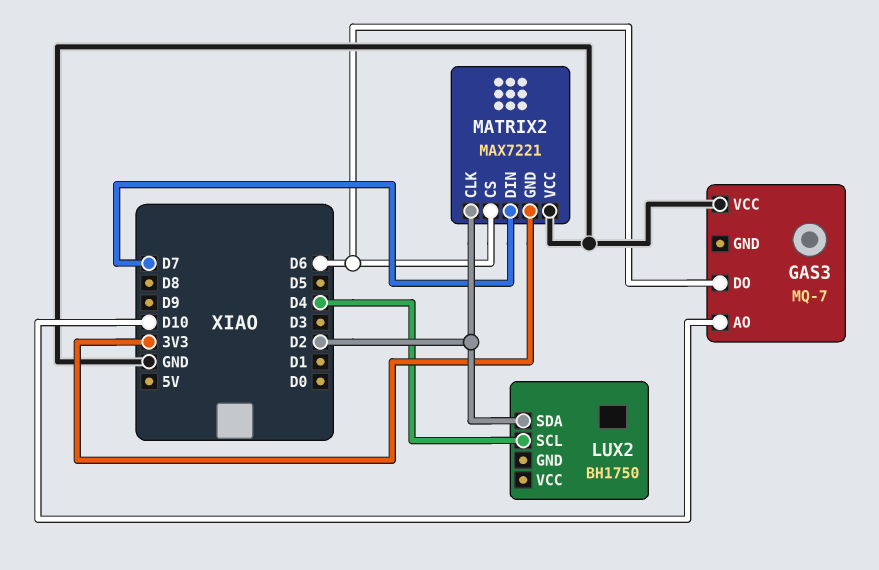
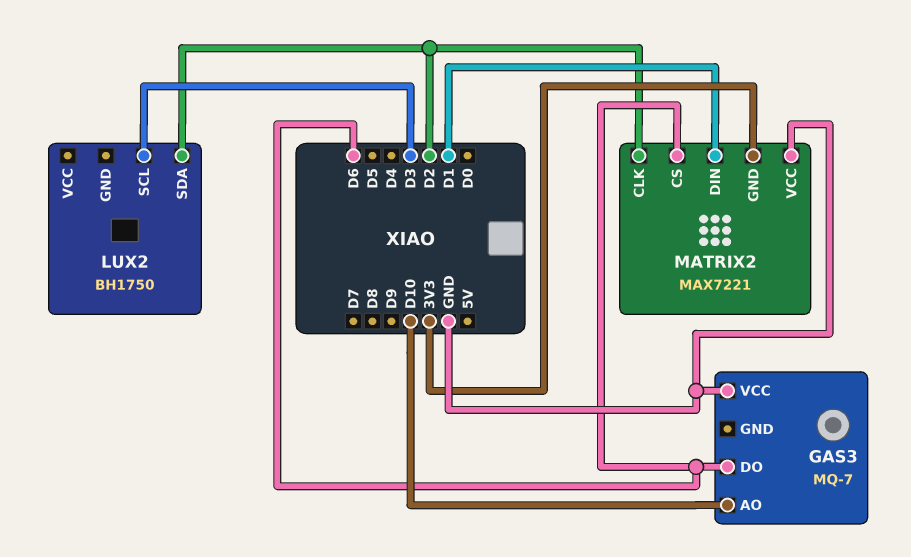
LUX2 pin SCL: D4 -> D3
MATRIX2 pin DIN: D7 -> D1

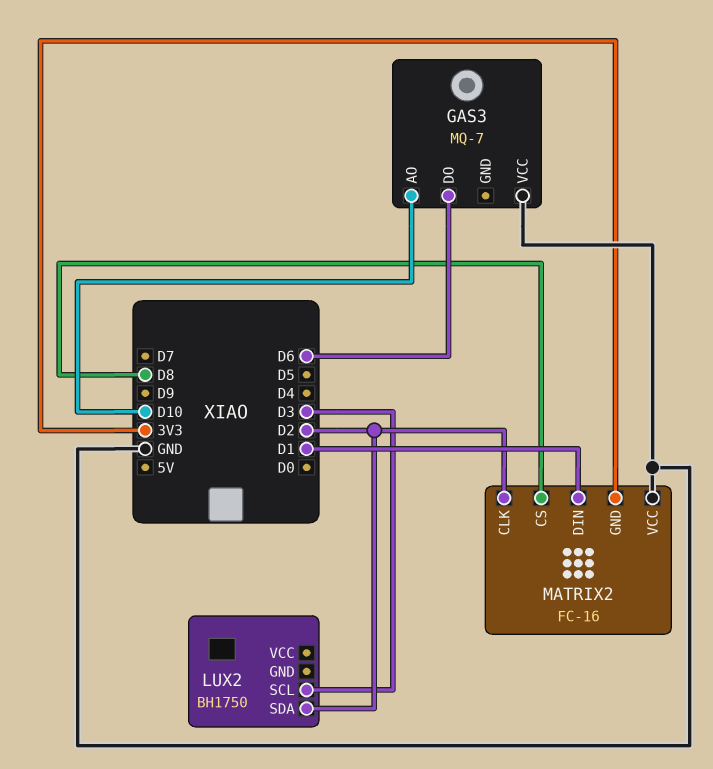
MATRIX2: MAX7221 -> FC-16
MATRIX2 pin CS: D6 -> D8

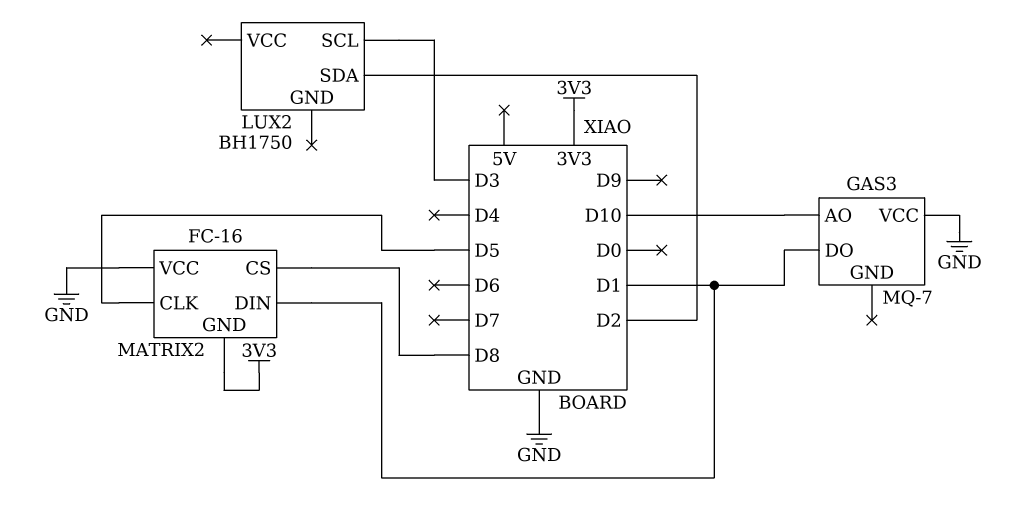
GAS3 pin DO: D6 -> D1
MATRIX2 pin CLK: D2 -> D5

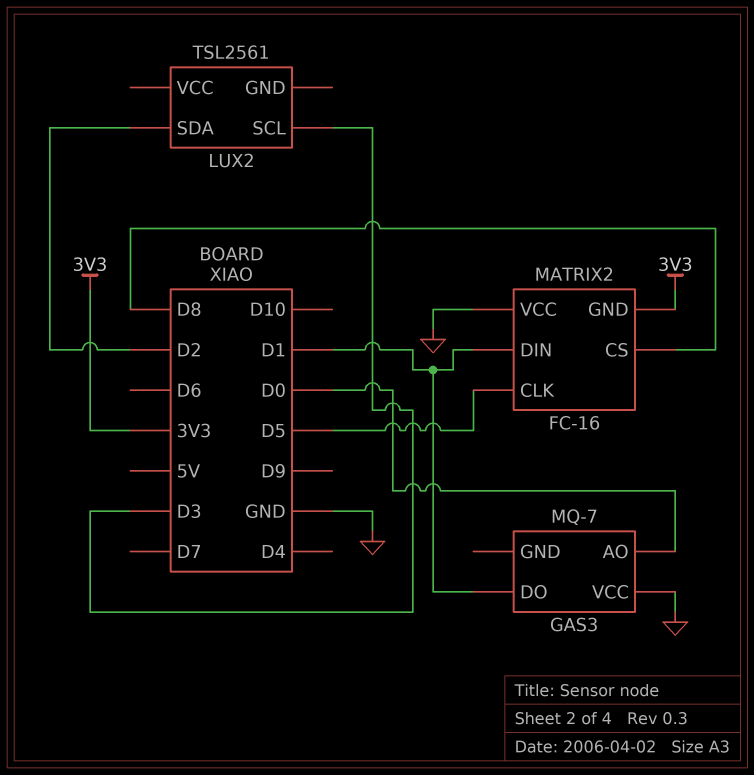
GAS3 pin AO: D10 -> D0
LUX2: BH1750 -> TSL2561

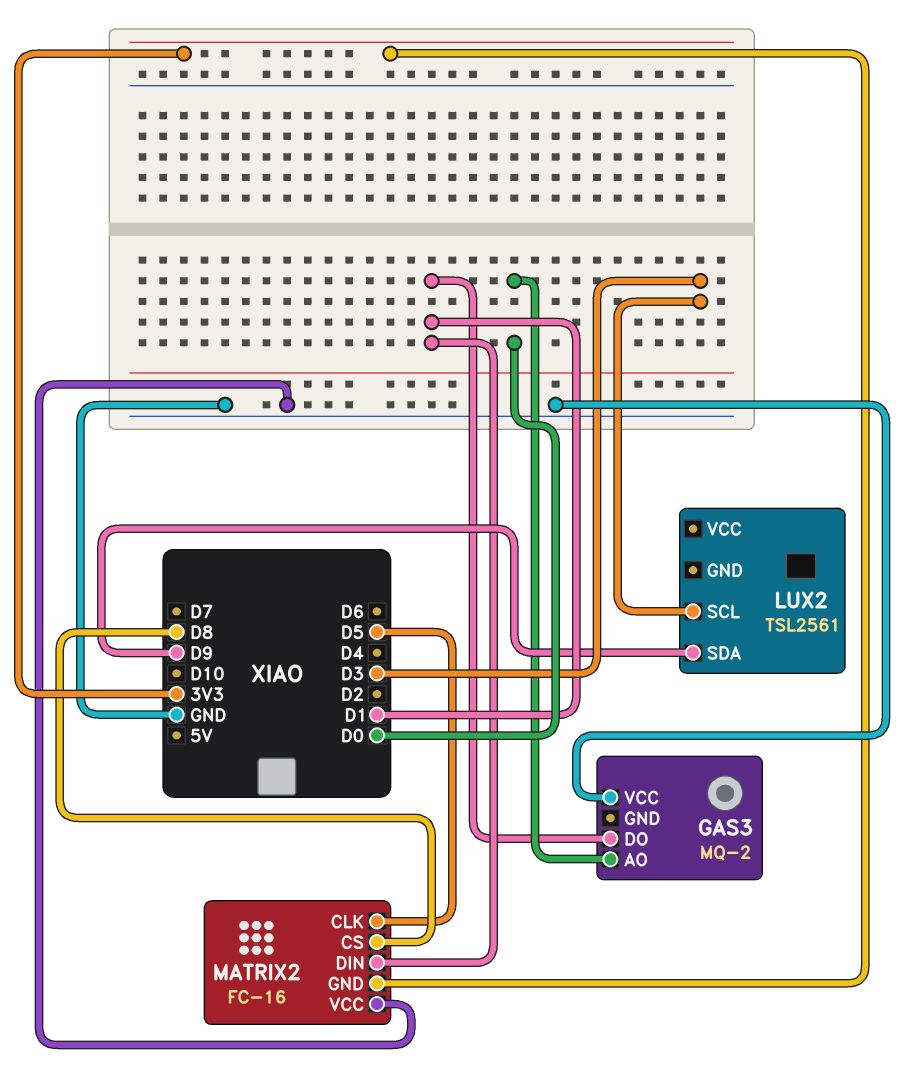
GAS3: MQ-7 -> MQ-2
LUX2 pin SDA: D2 -> D9

